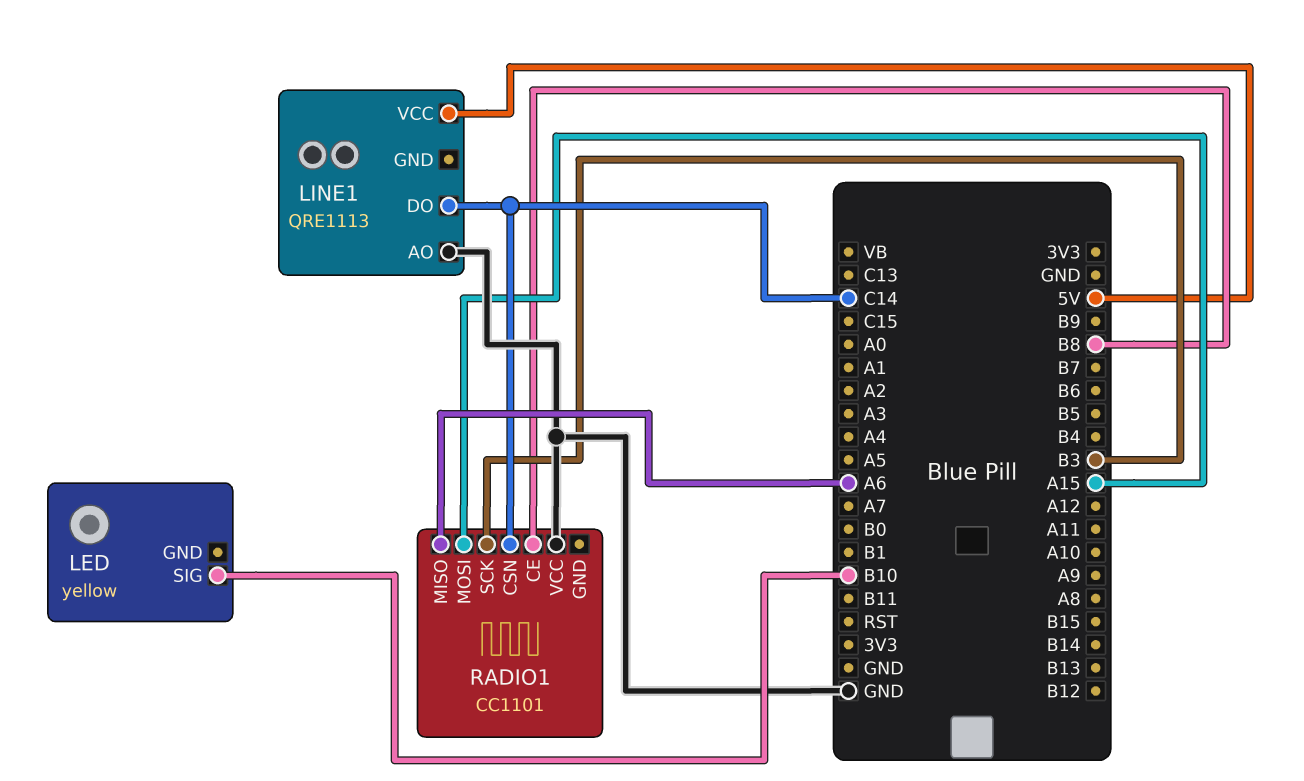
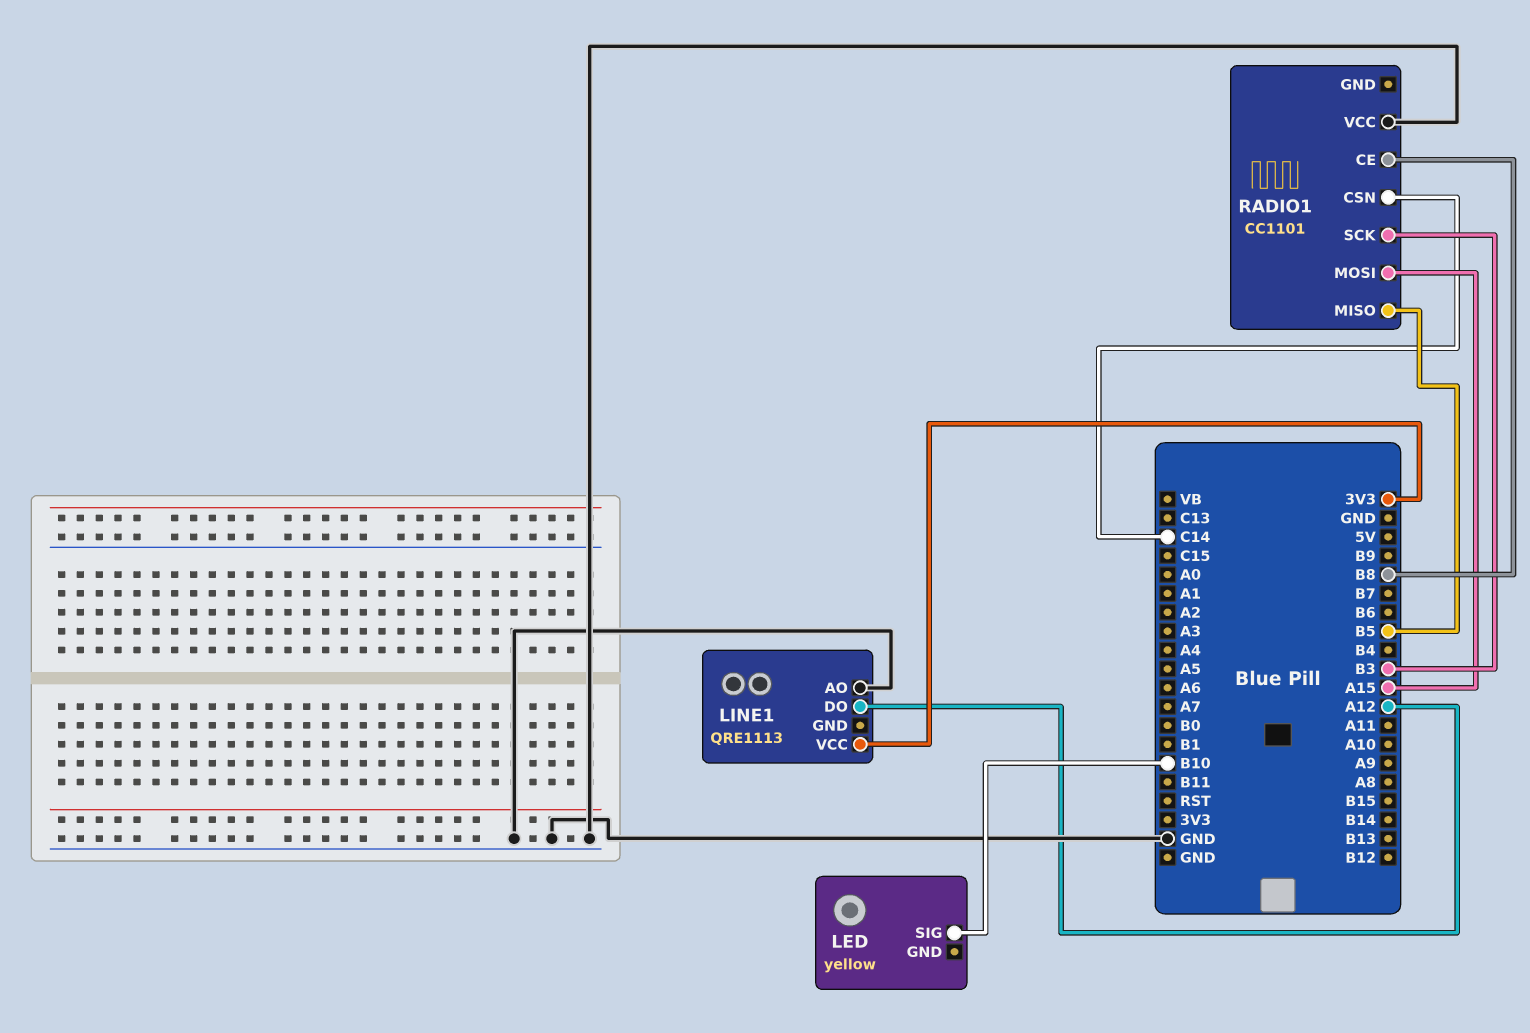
LINE1 pin DO: C14 -> A12
LINE1 pin VCC: 5V -> 3V3
RADIO1 pin MISO: A6 -> B5

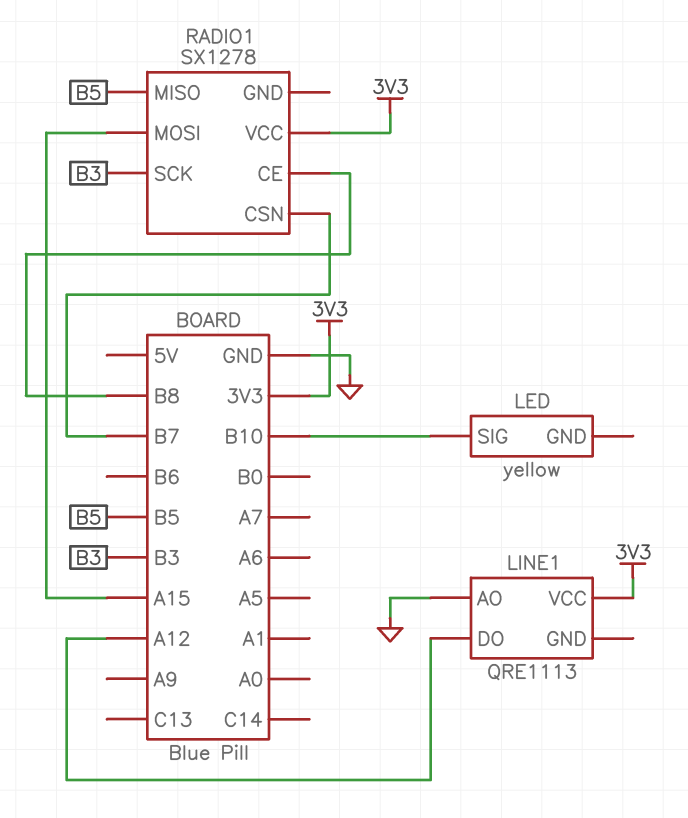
RADIO1: CC1101 -> SX1278
RADIO1 pin CSN: C14 -> B7
RADIO1 pin VCC: GND -> 3V3

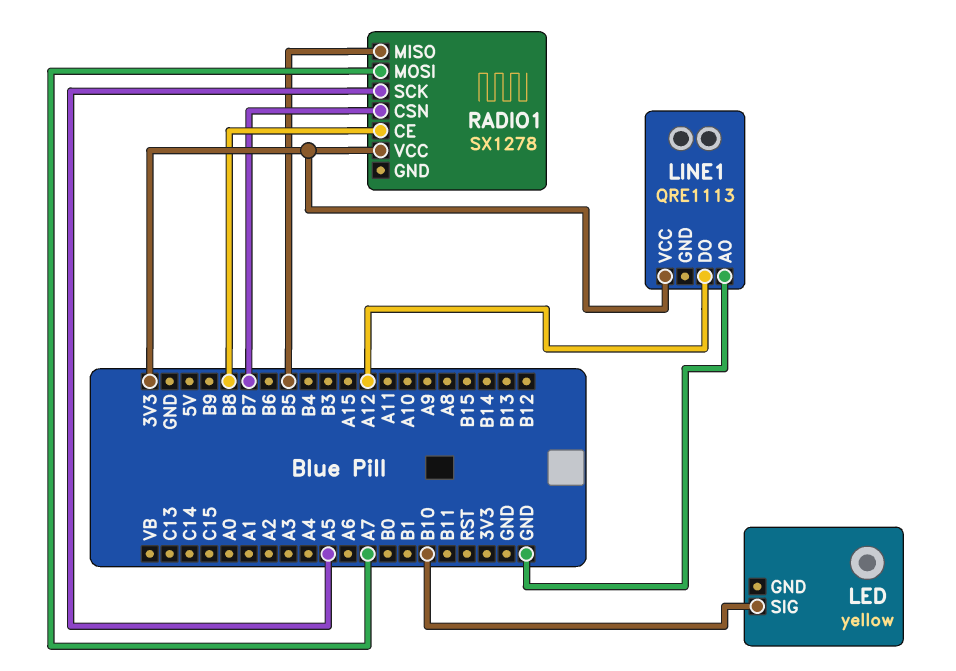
RADIO1 pin MOSI: A15 -> A7
RADIO1 pin SCK: B3 -> A5

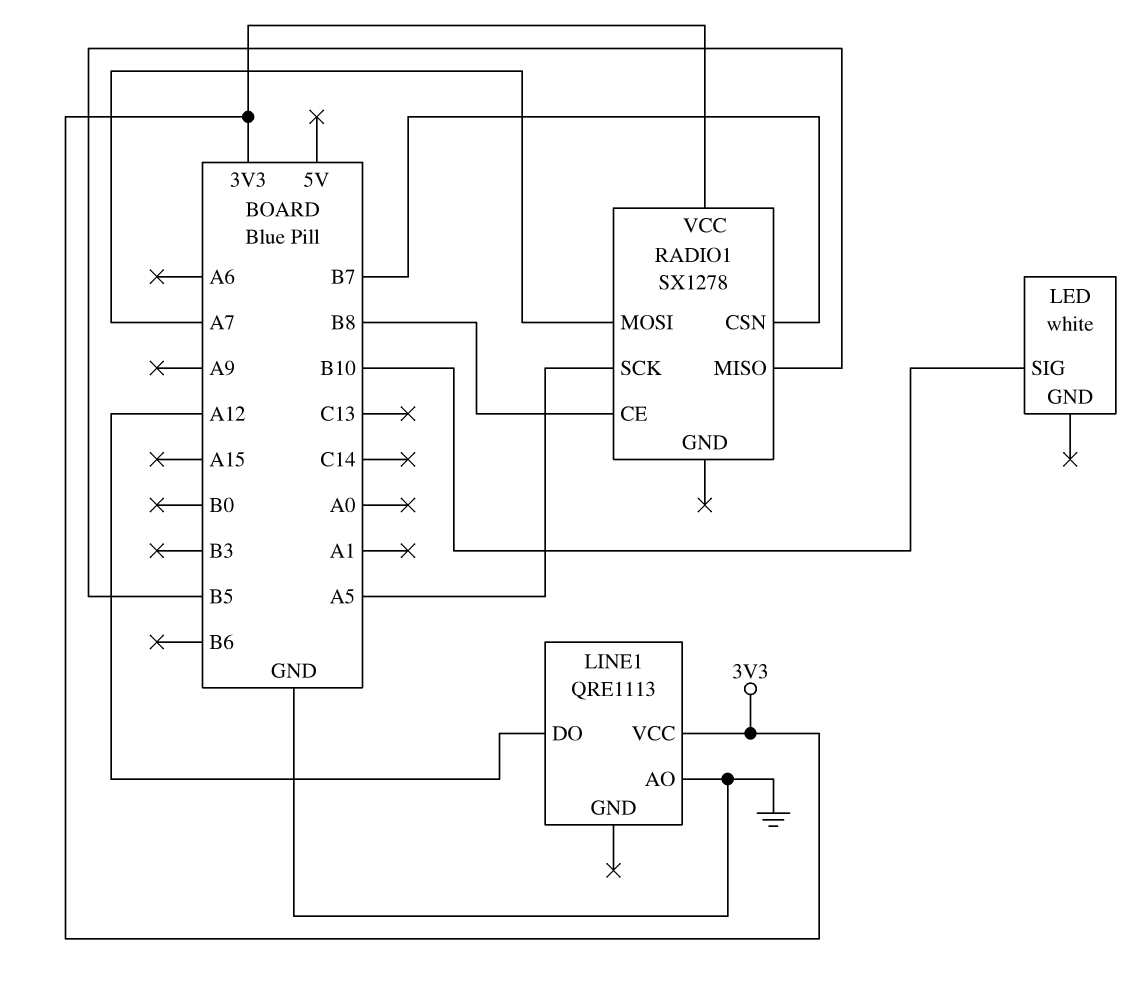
LED: yellow -> white

